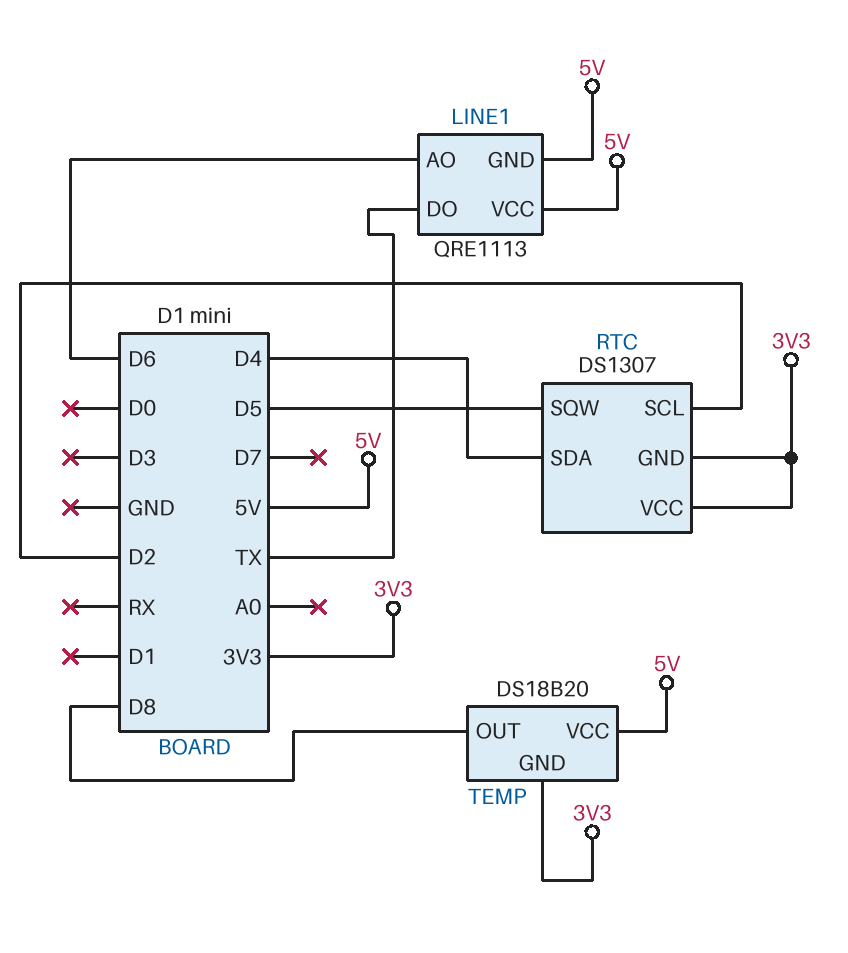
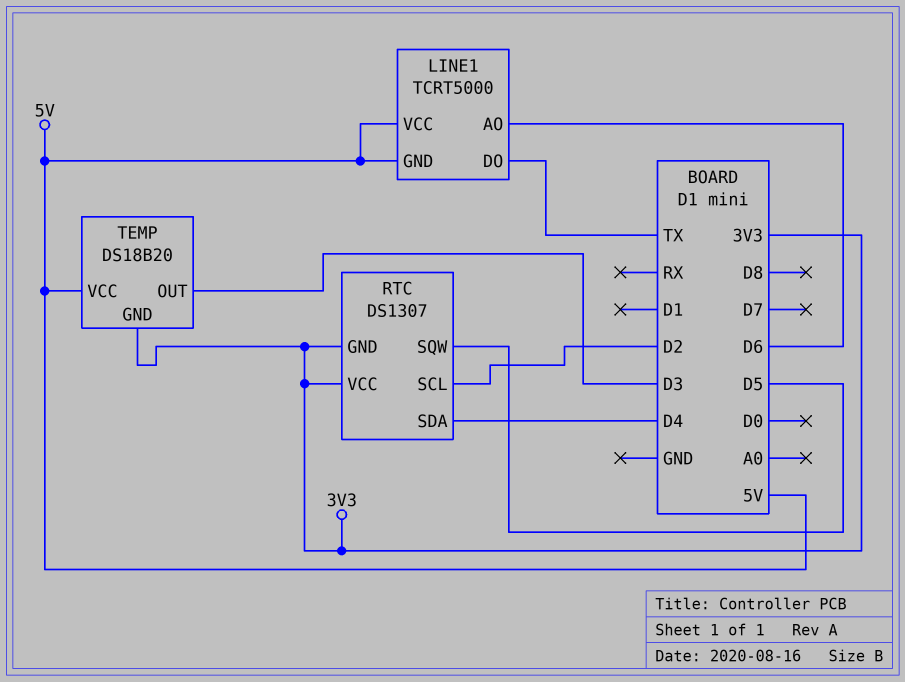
LINE1: QRE1113 -> TCRT5000
TEMP pin OUT: D8 -> D3

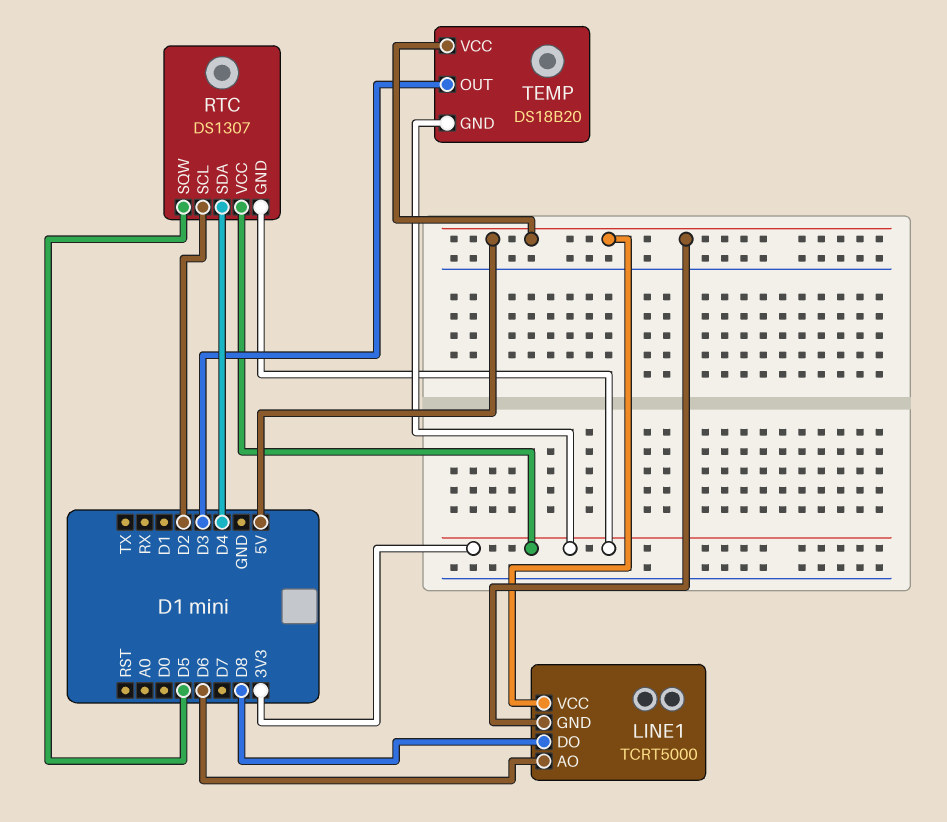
LINE1 pin DO: TX -> D8

